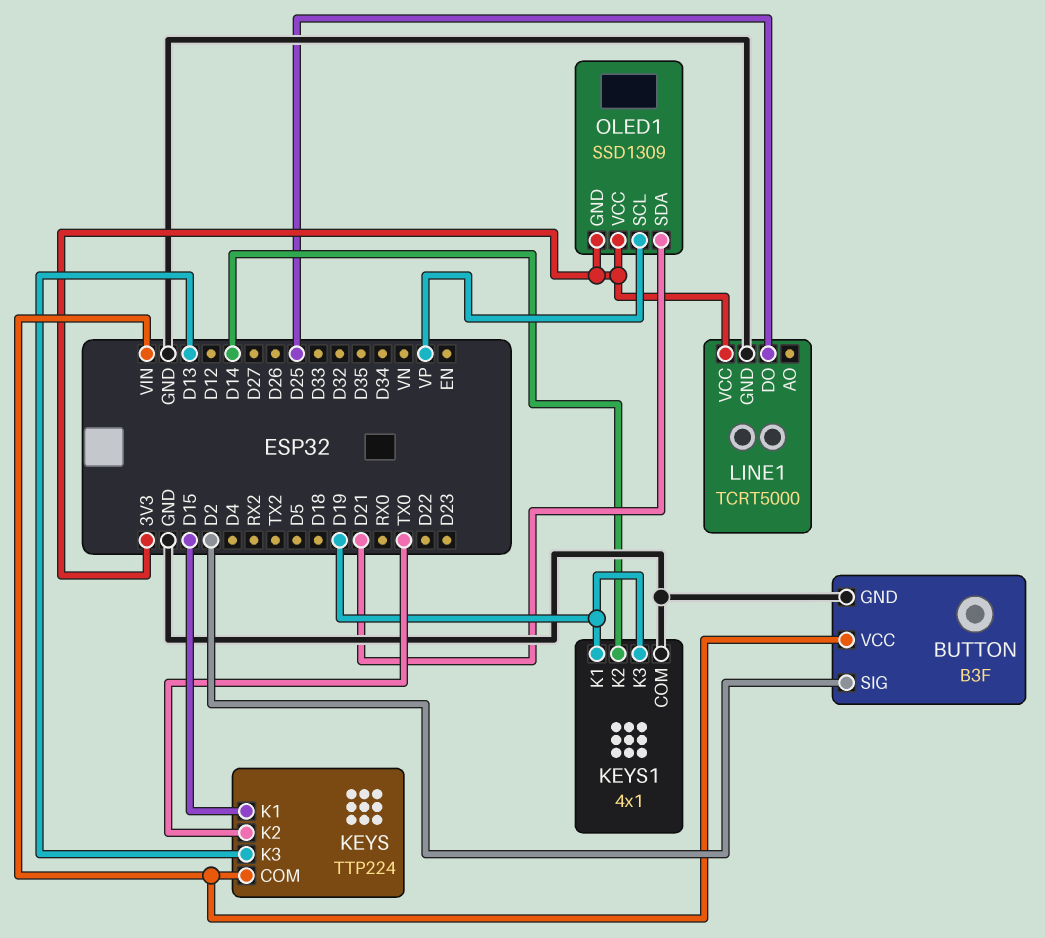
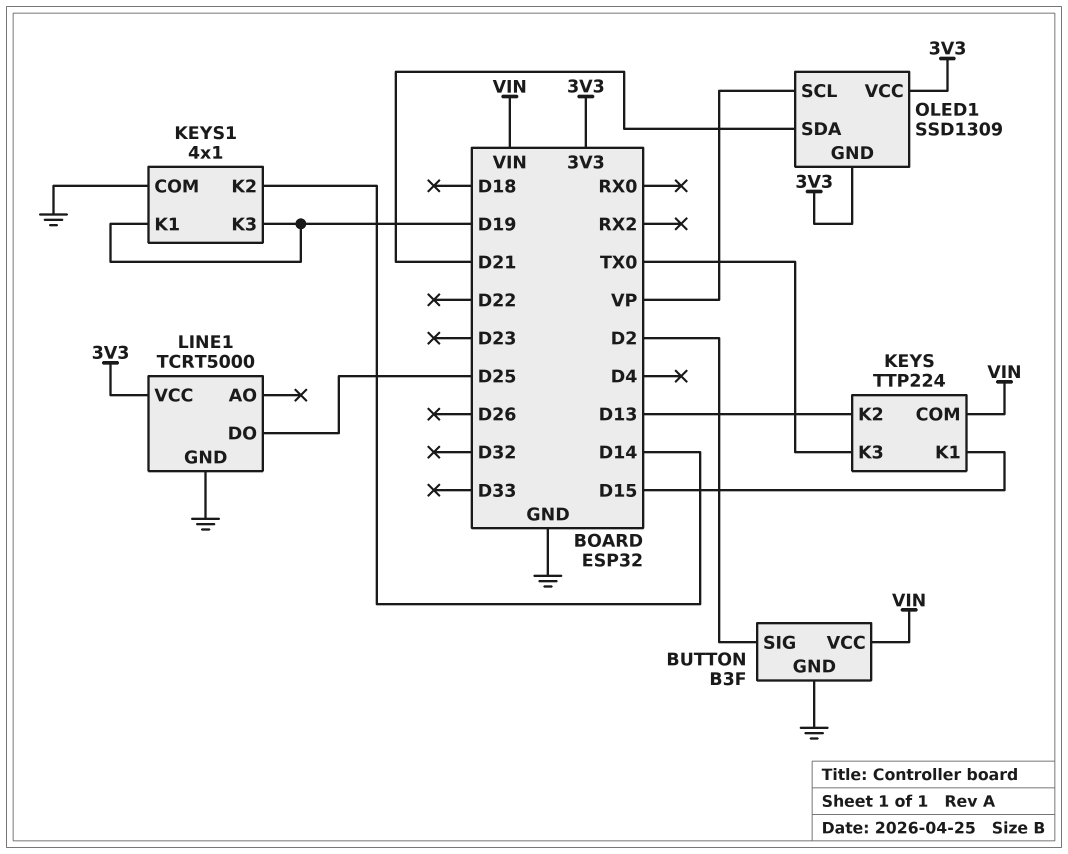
KEYS pin K2: TX0 -> D13
KEYS pin K3: D13 -> TX0

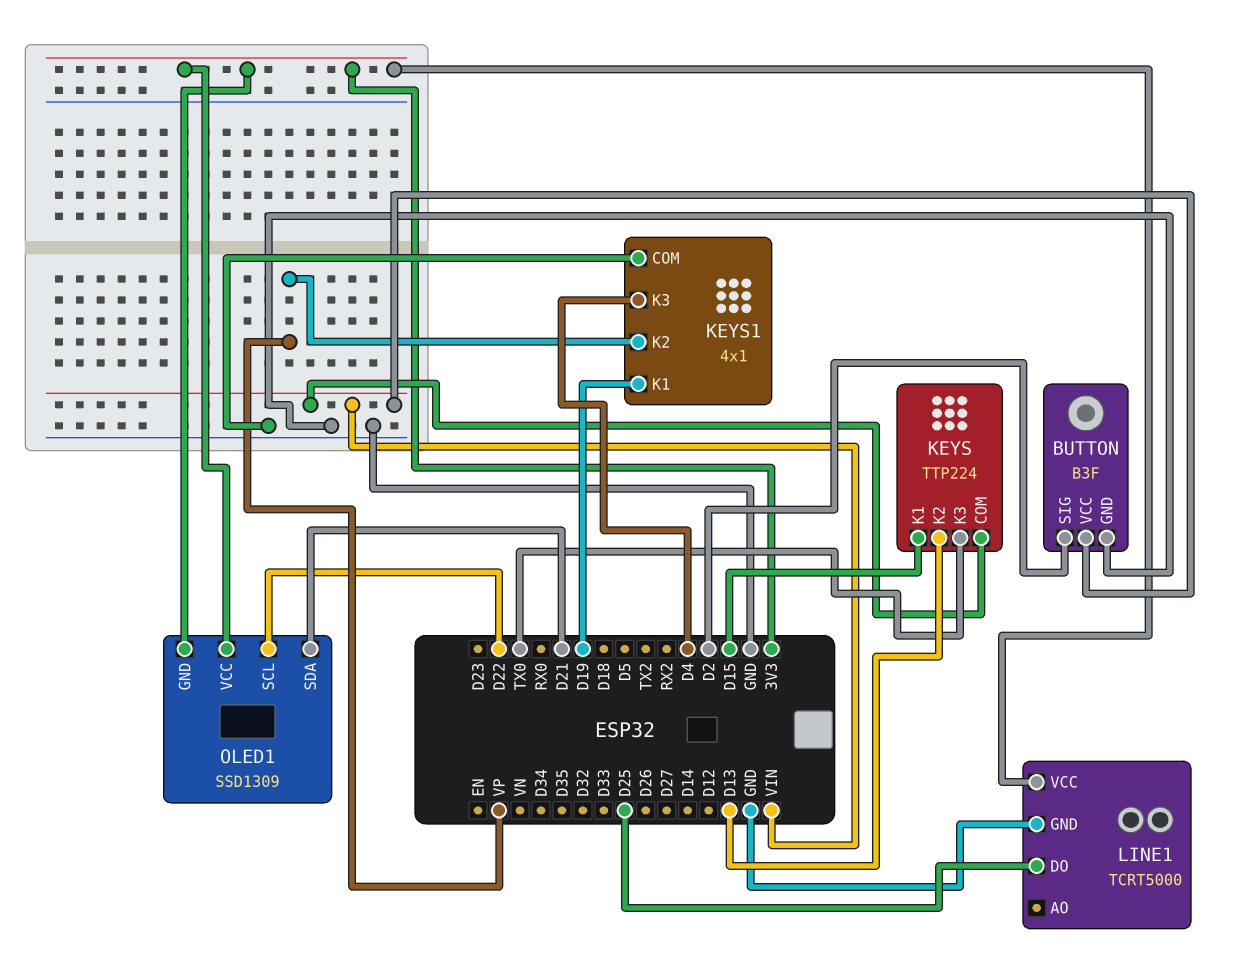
KEYS1 pin K2: D14 -> VP
KEYS1 pin K3: D19 -> D4
OLED1 pin SCL: VP -> D22

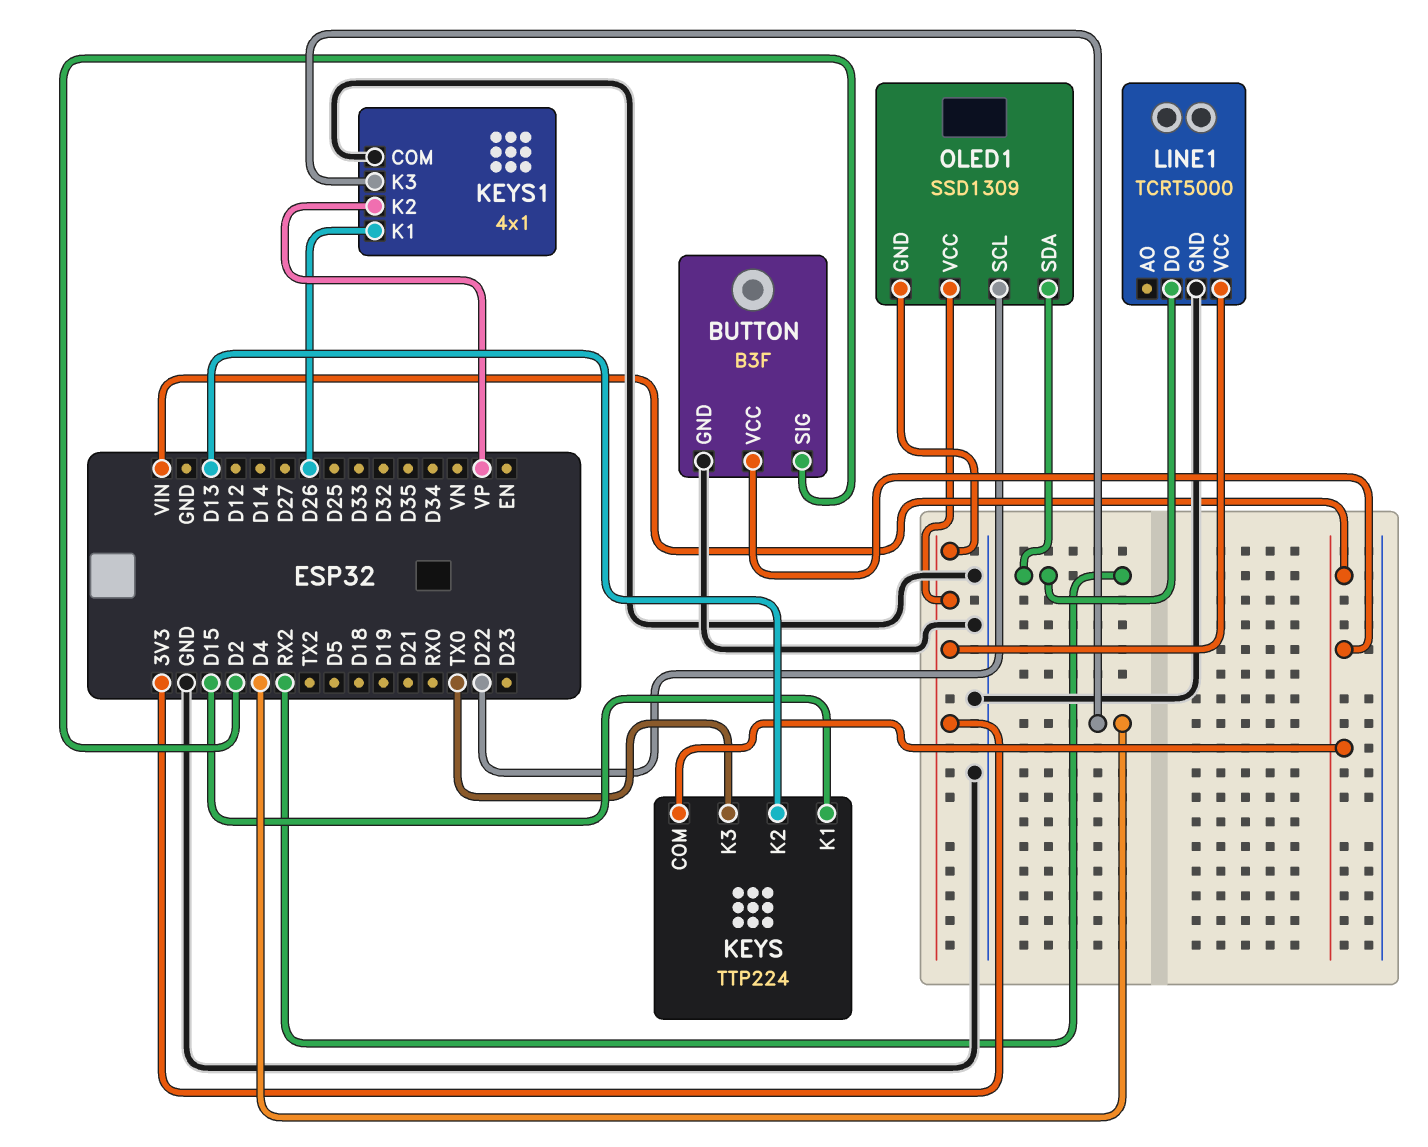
KEYS1 pin K1: D19 -> D26
LINE1 pin DO: D25 -> RX2
OLED1 pin SDA: D21 -> RX2

